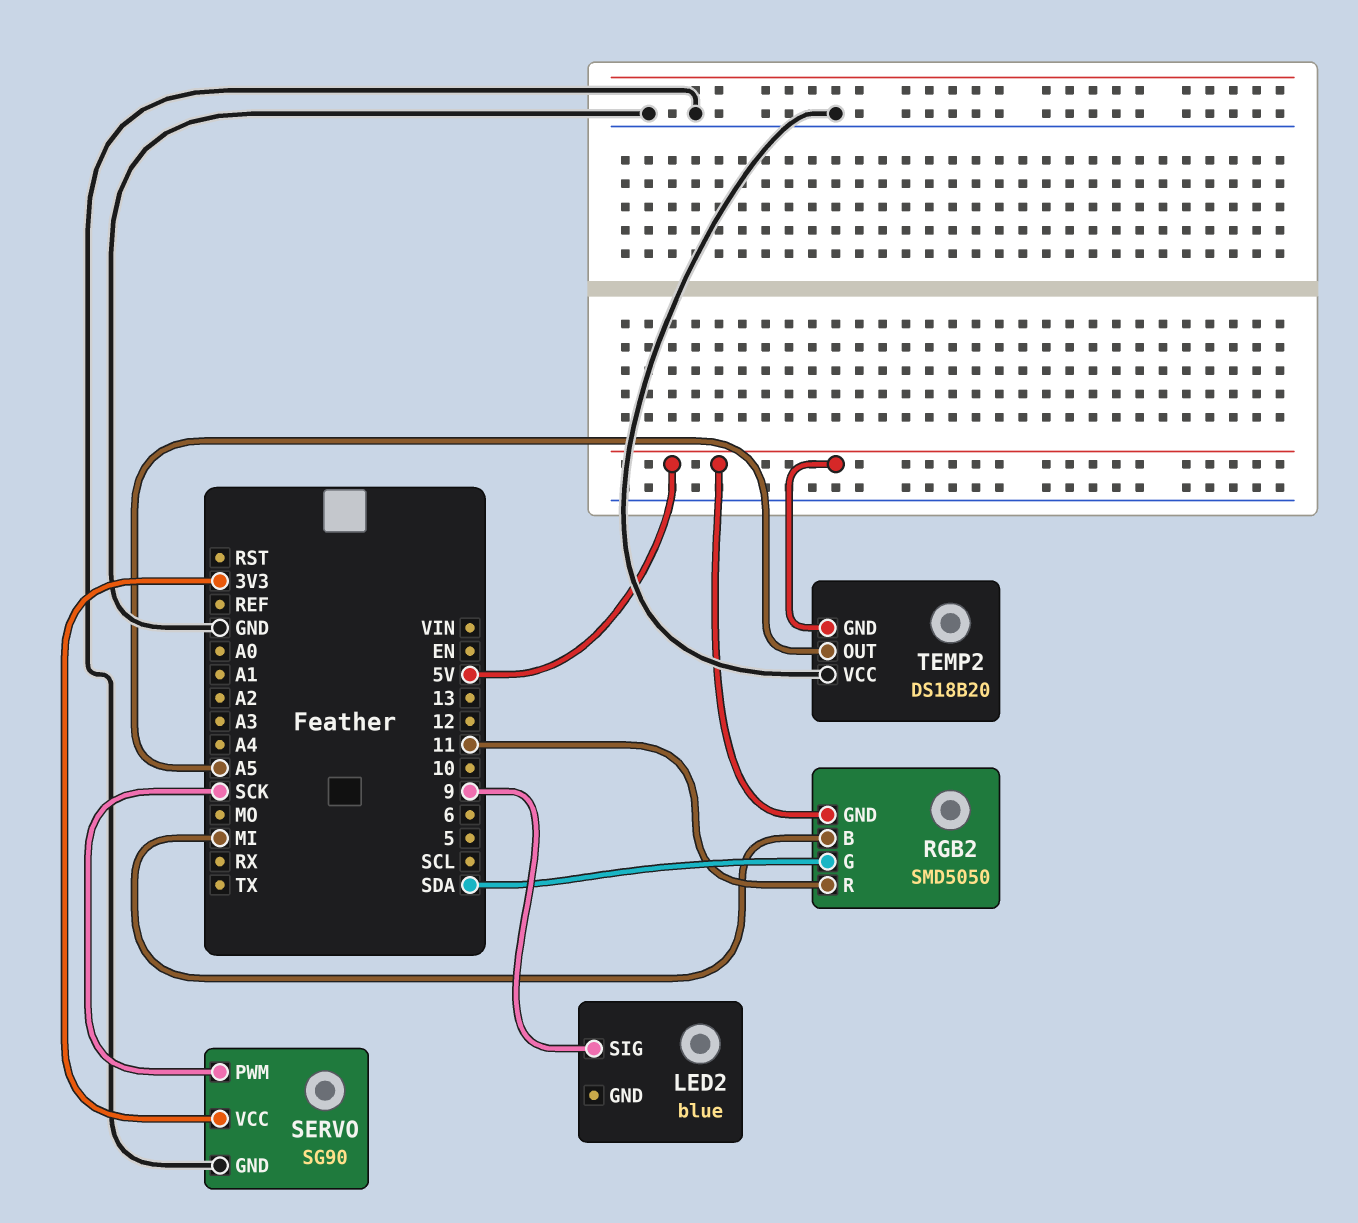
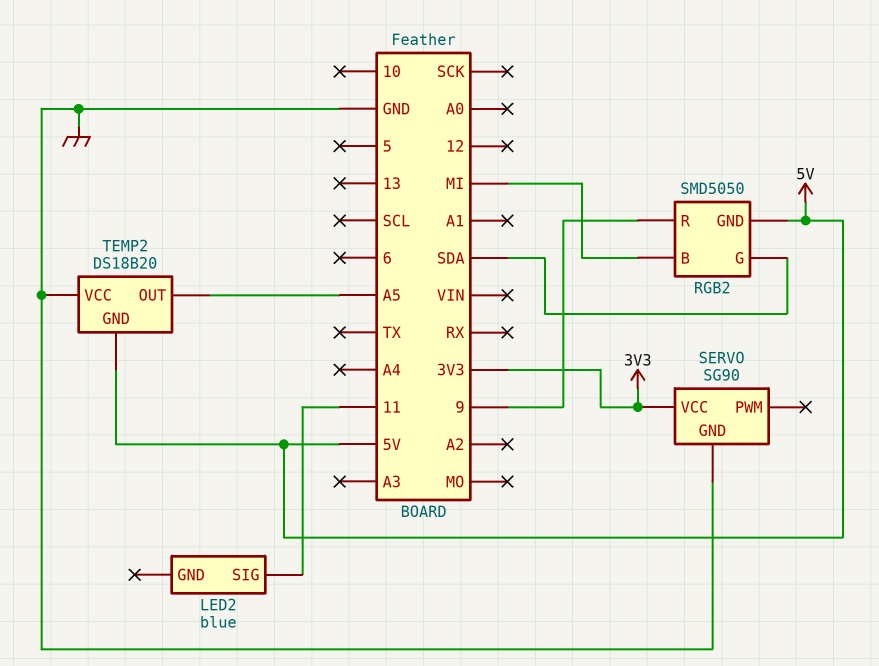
LED2 pin SIG: 9 -> 11
RGB2 pin R: 11 -> 9
SERVO pin PWM: SCK -> none

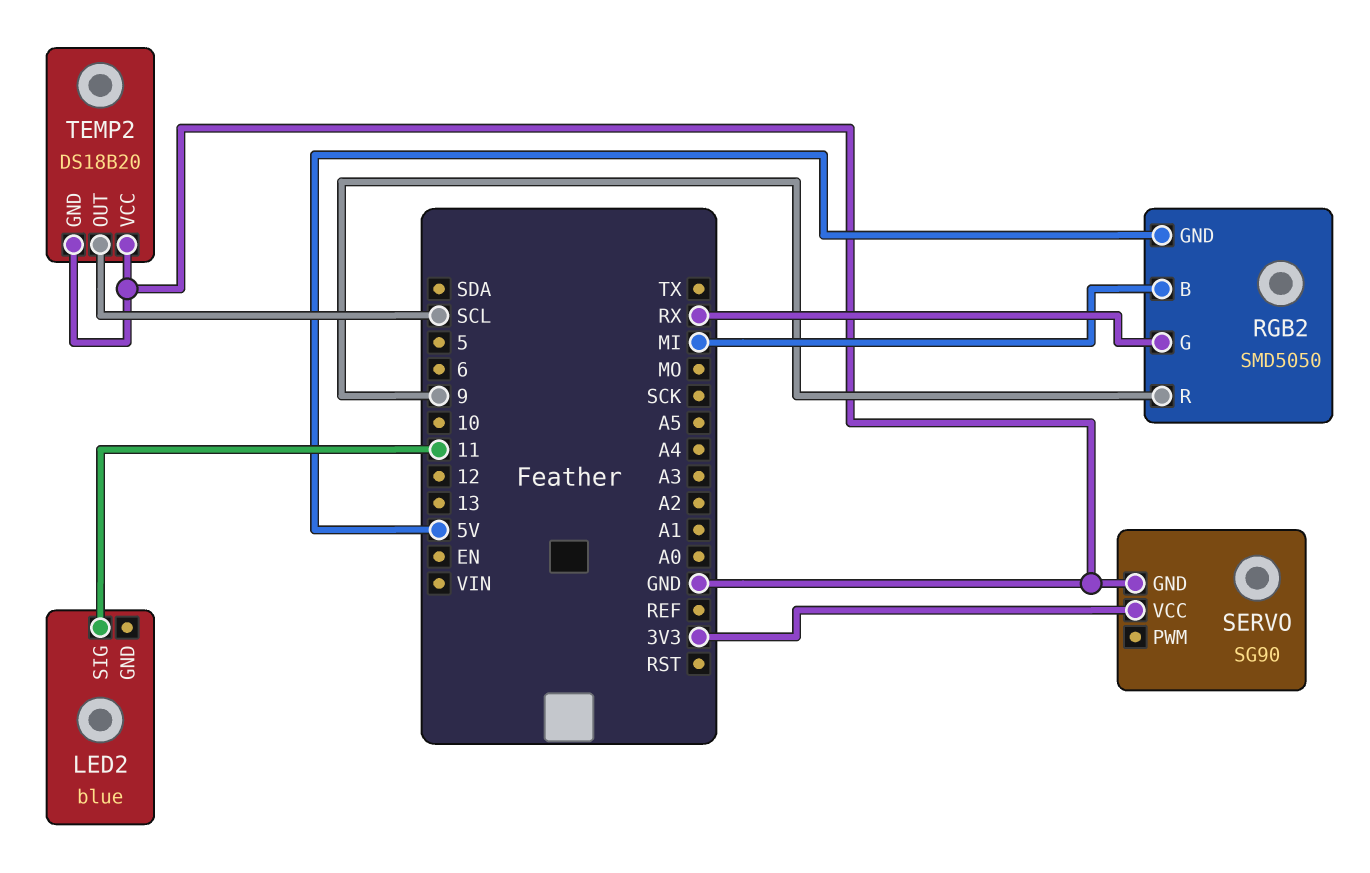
RGB2 pin G: SDA -> RX
TEMP2 pin GND: 5V -> GND
TEMP2 pin OUT: A5 -> SCL

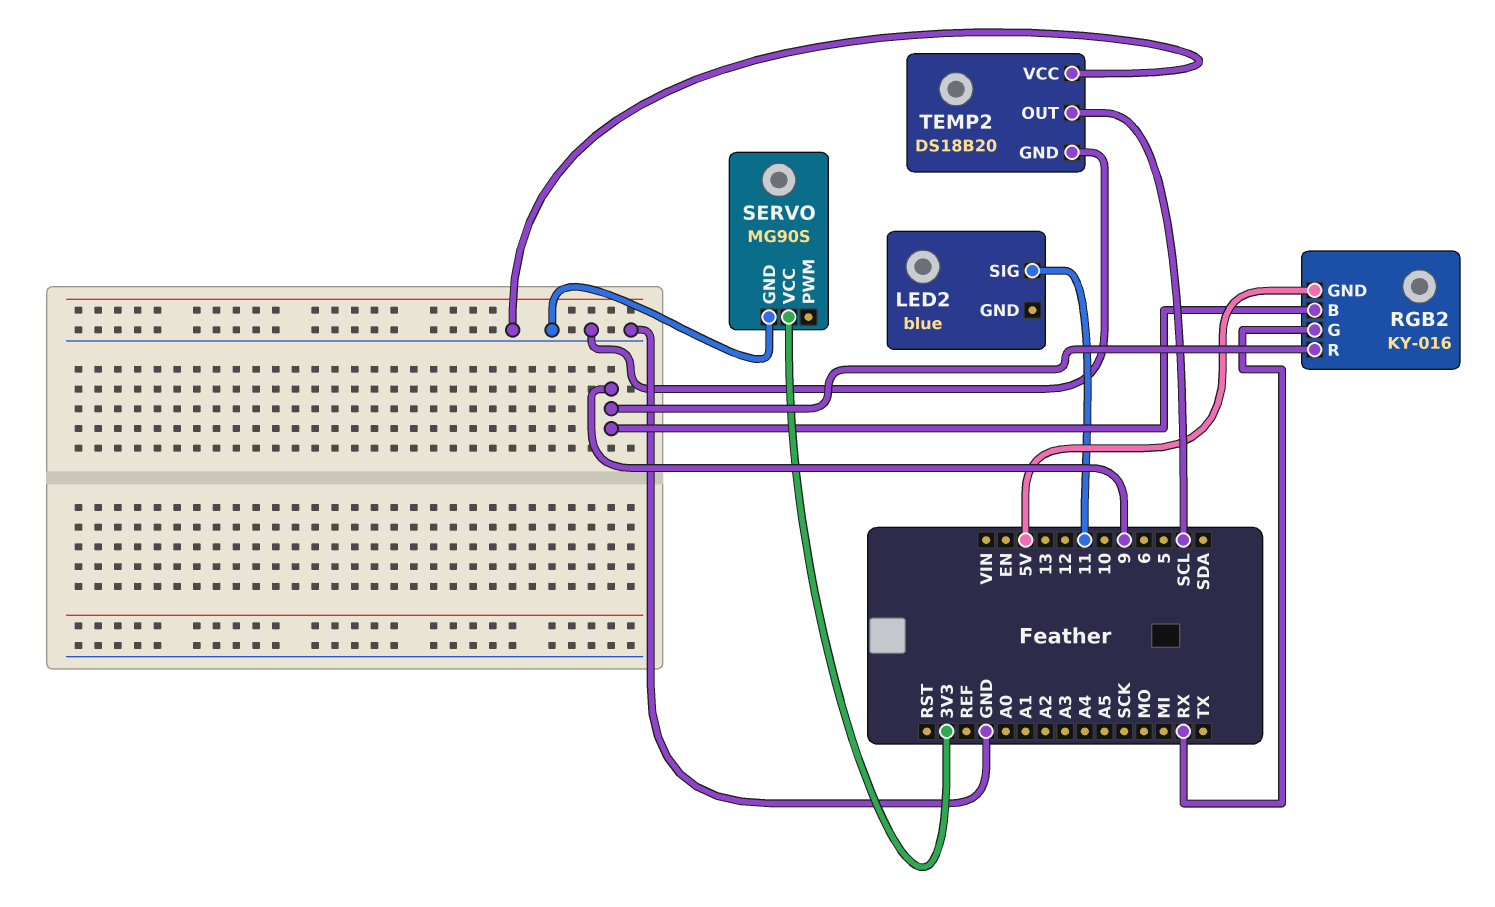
RGB2: SMD5050 -> KY-016
RGB2 pin B: MI -> 9
SERVO: SG90 -> MG90S

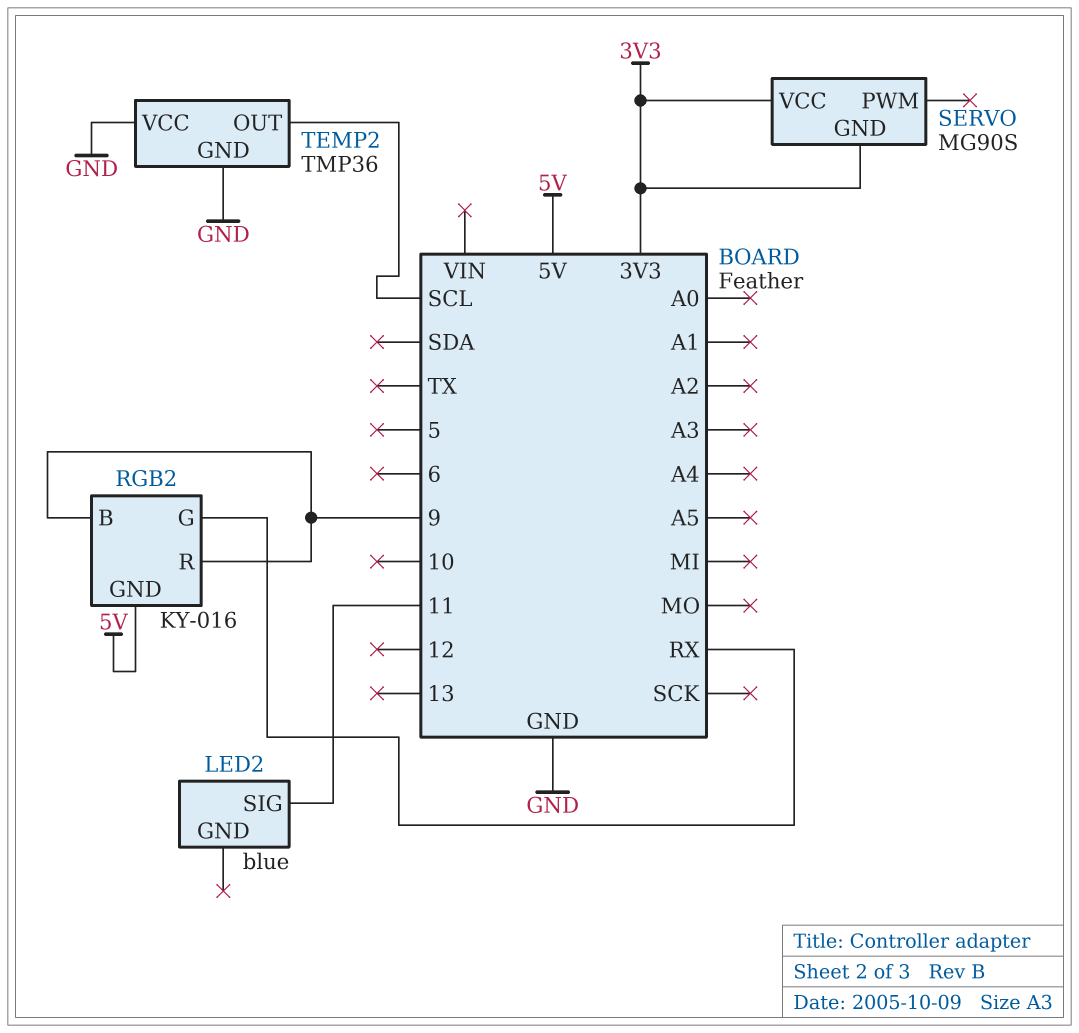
SERVO pin GND: GND -> 3V3
TEMP2: DS18B20 -> TMP36

